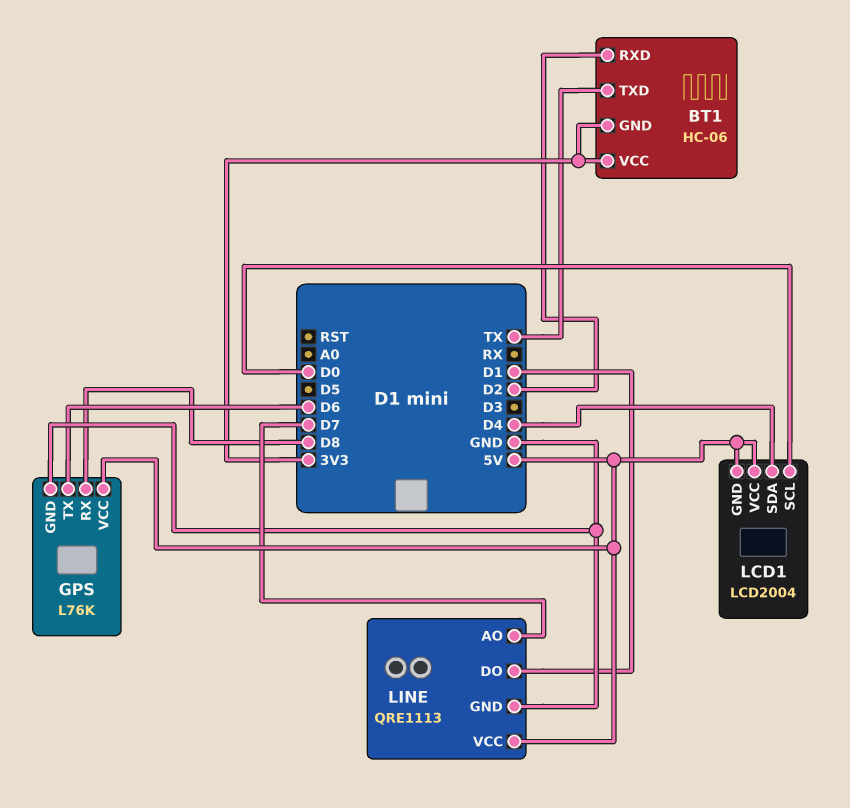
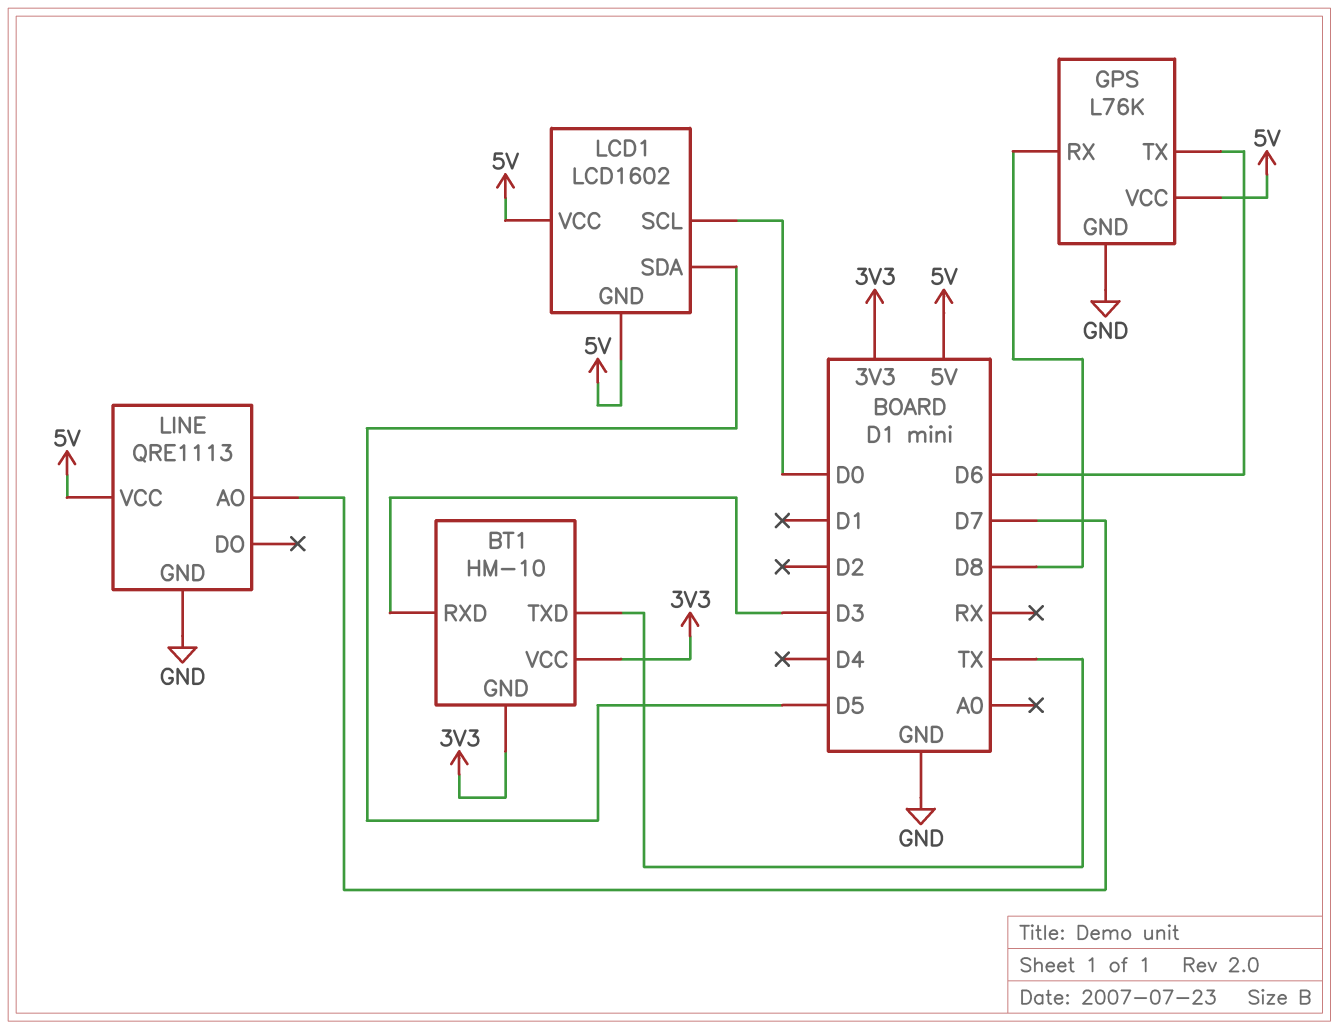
BT1: HC-06 -> HM-10
BT1 pin RXD: D2 -> D3
LCD1: LCD2004 -> LCD1602
LCD1 pin SDA: D4 -> D5
LINE pin DO: D1 -> none

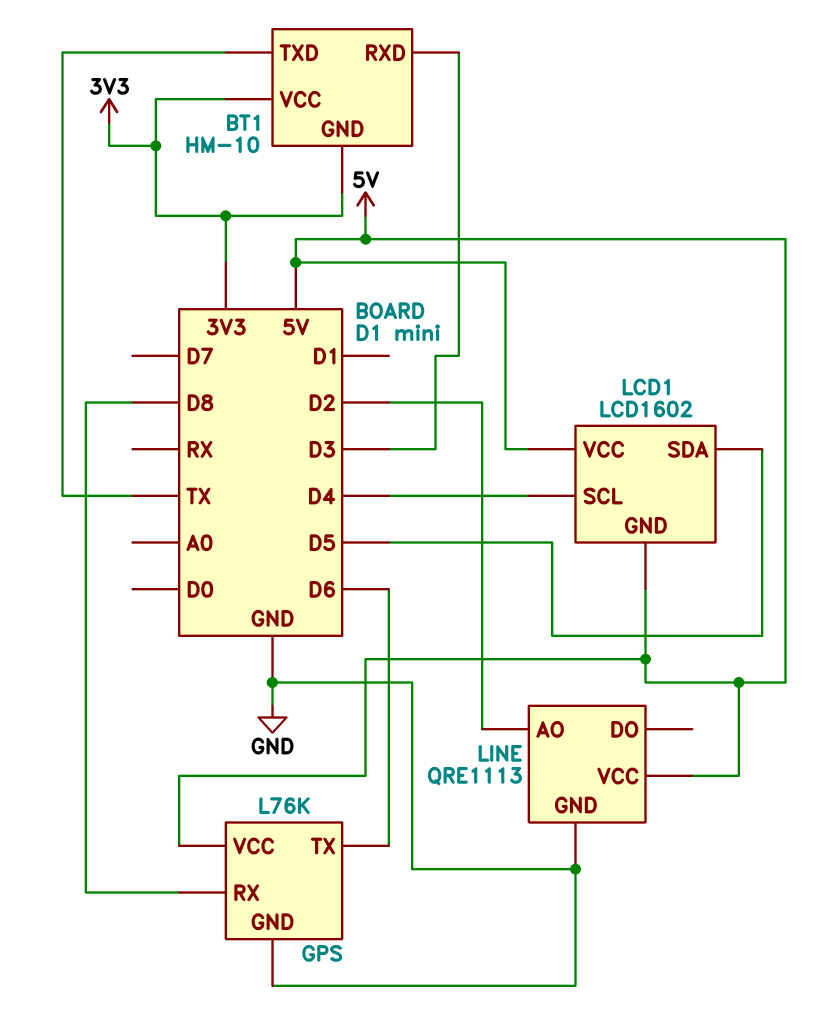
LCD1 pin SCL: D0 -> D4
LINE pin AO: D7 -> D2

